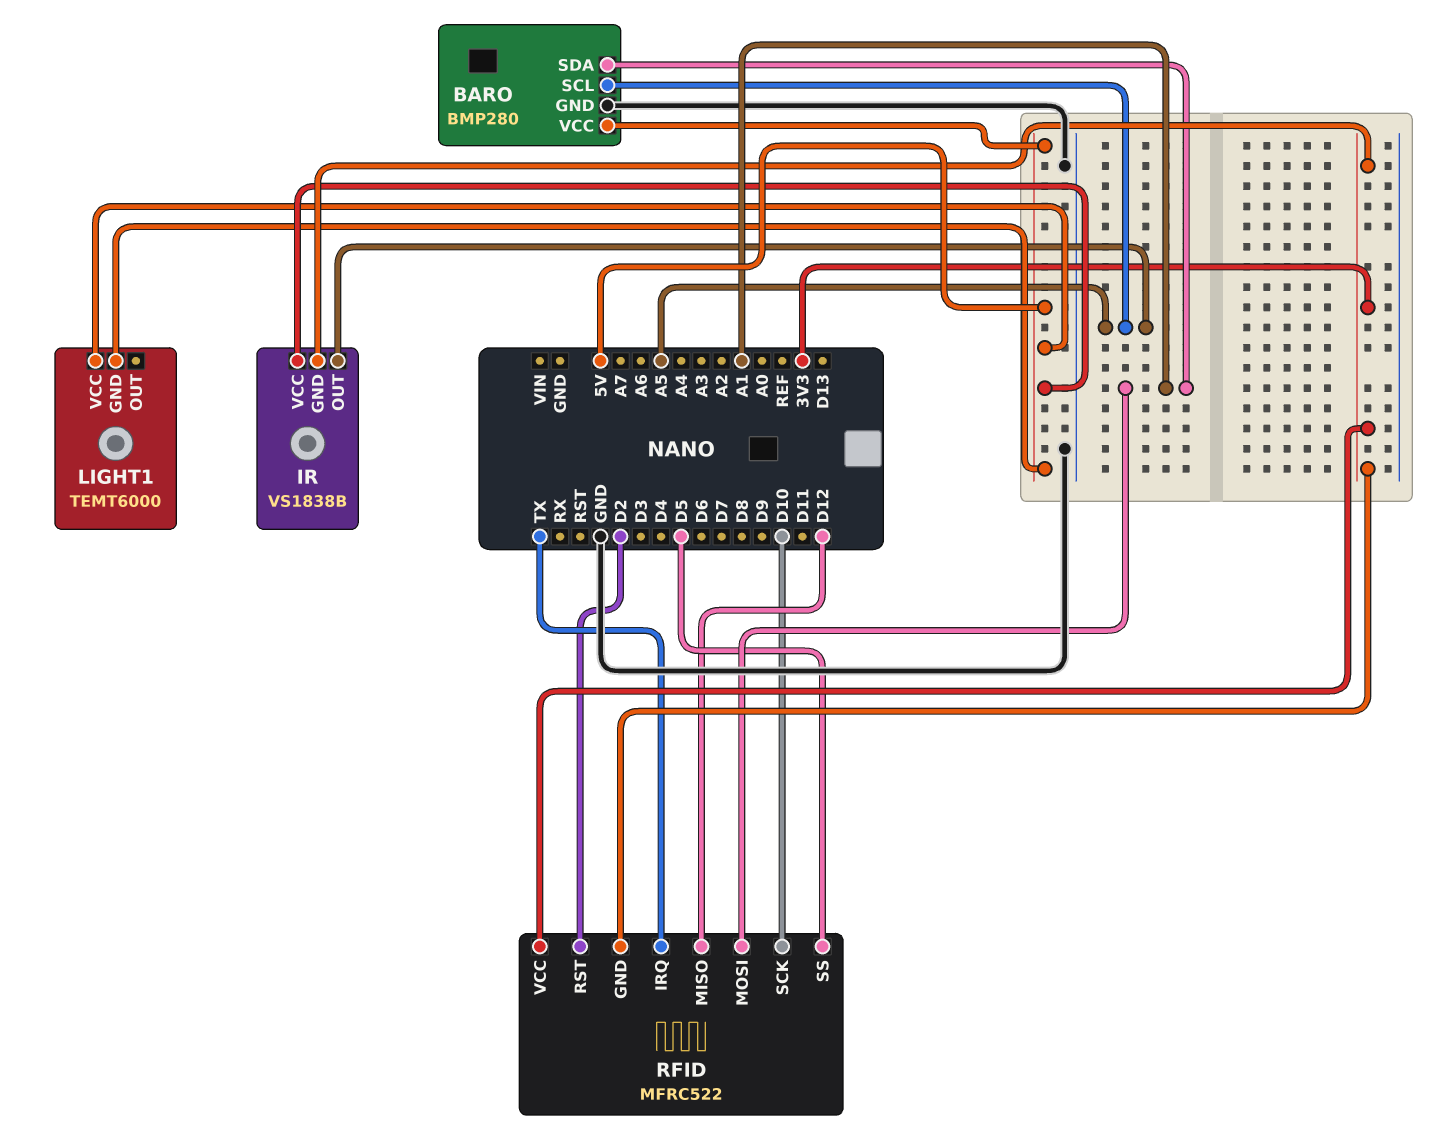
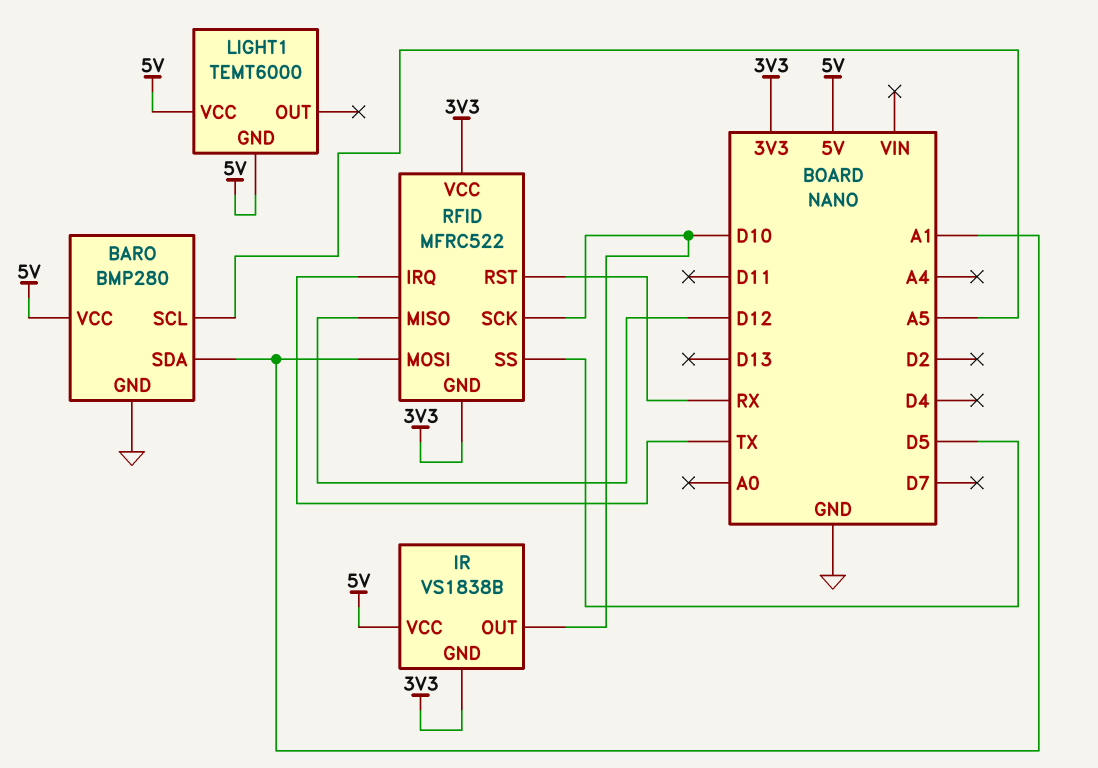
IR pin OUT: A5 -> D10
RFID pin RST: D2 -> RX

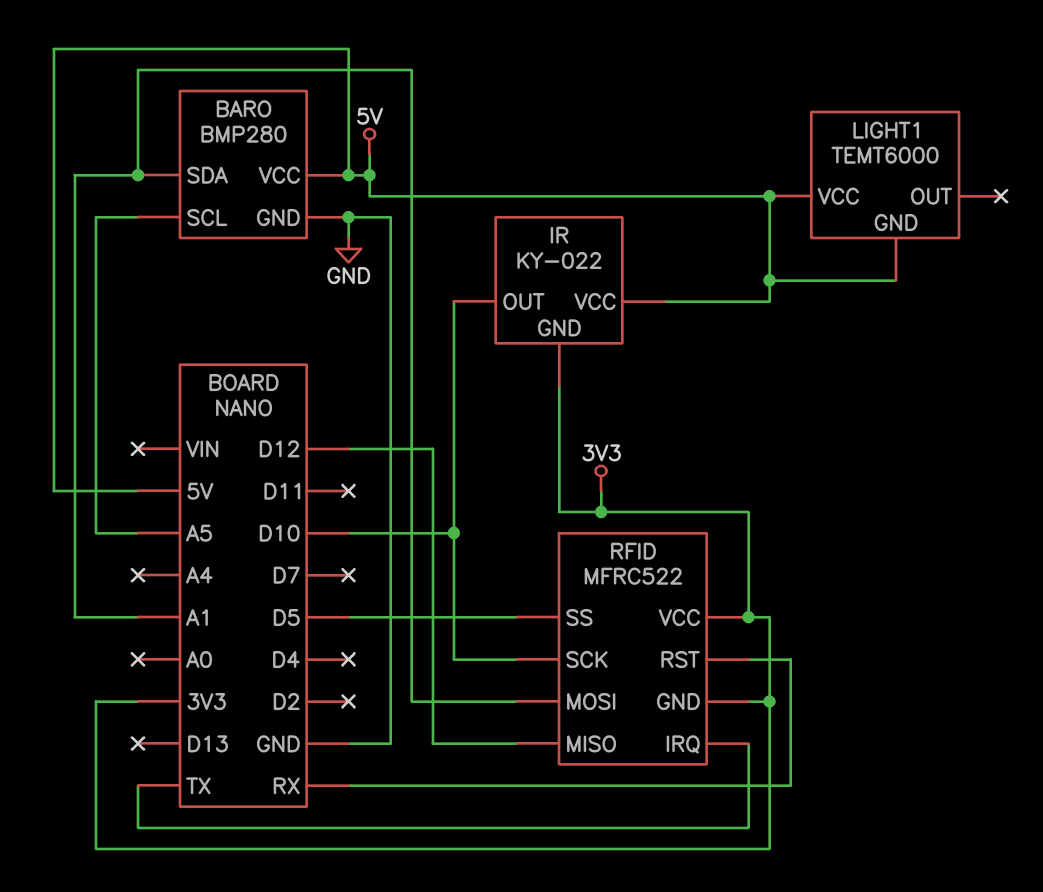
IR: VS1838B -> KY-022

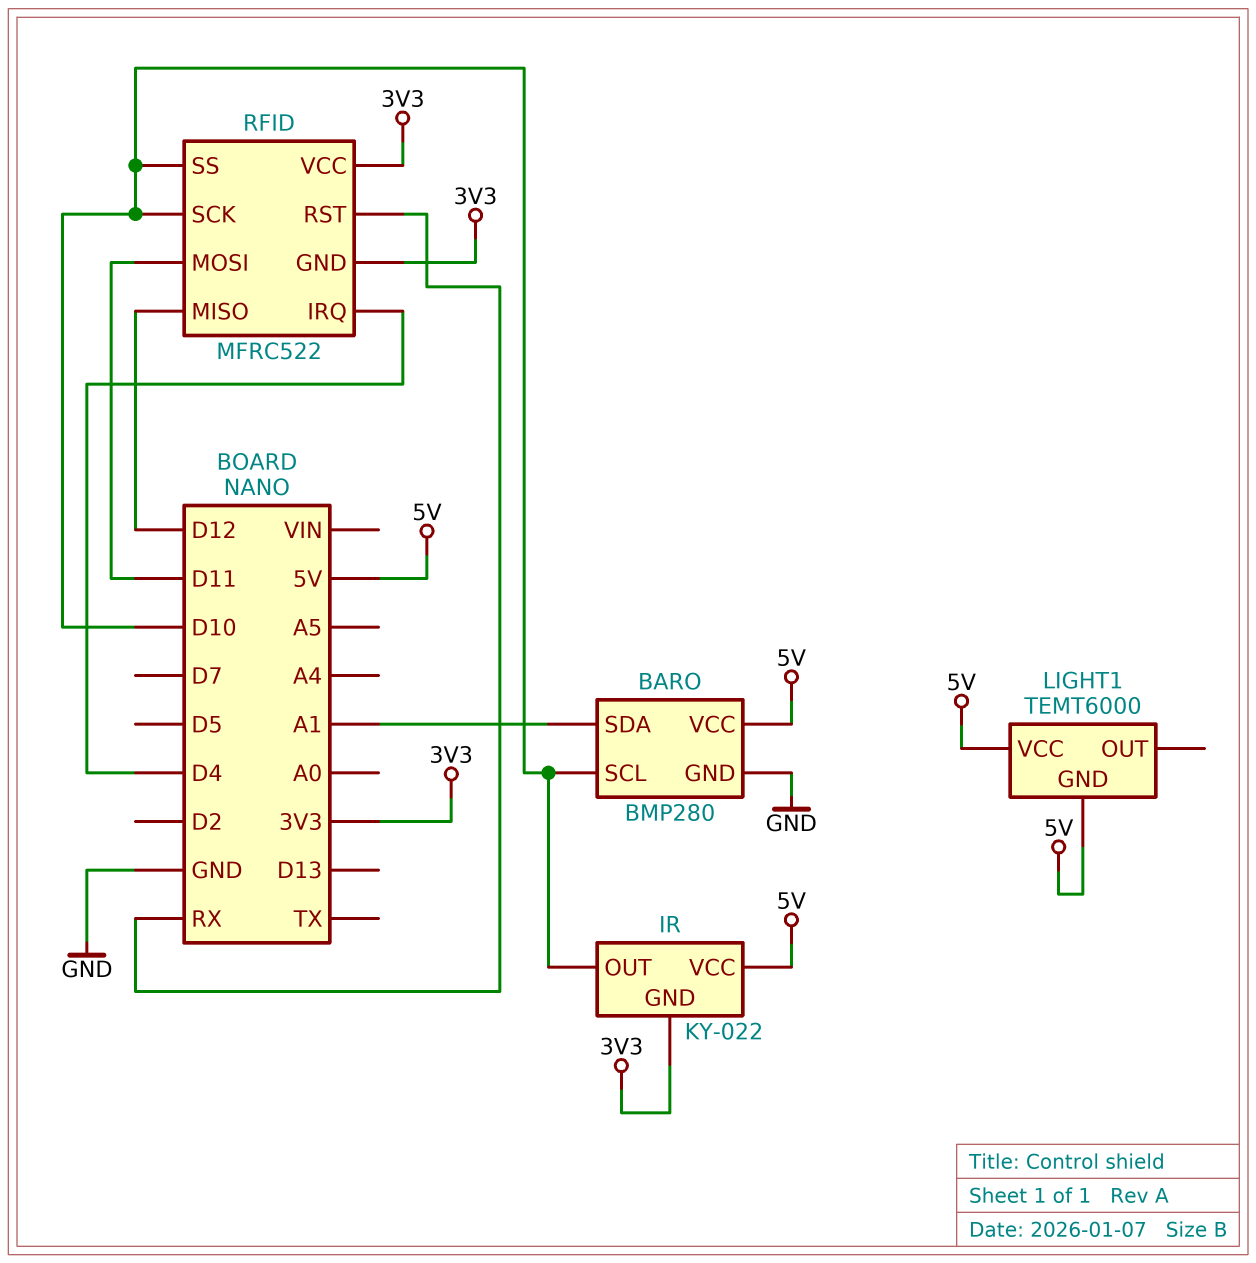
BARO pin SCL: A5 -> D10
RFID pin IRQ: TX -> D4
RFID pin MOSI: A1 -> D11
RFID pin SS: D5 -> D10

